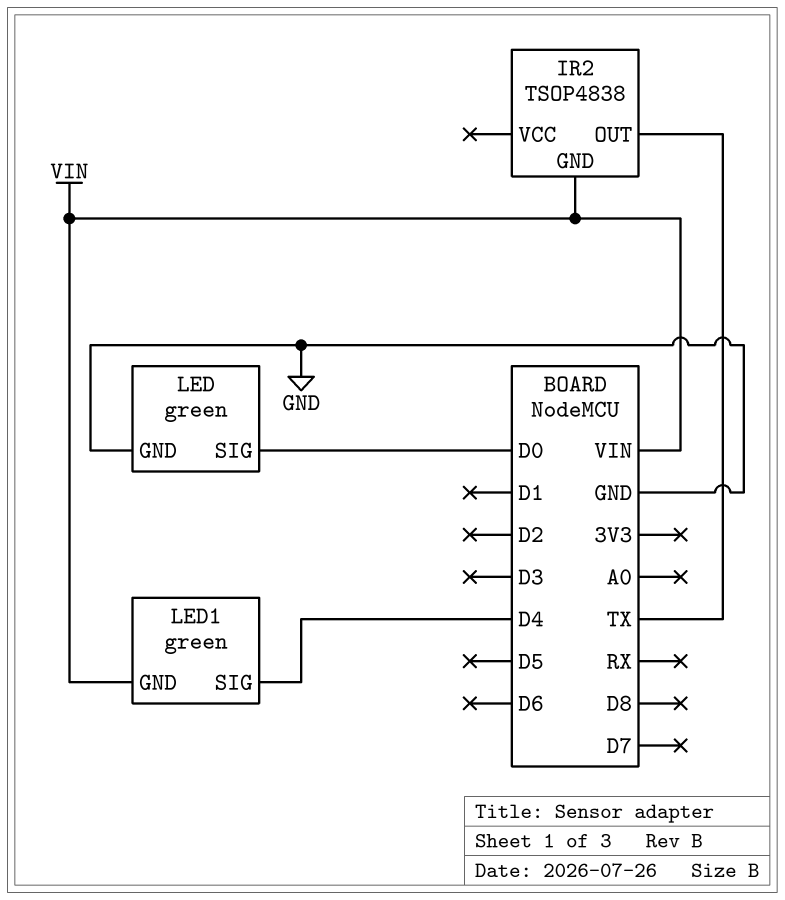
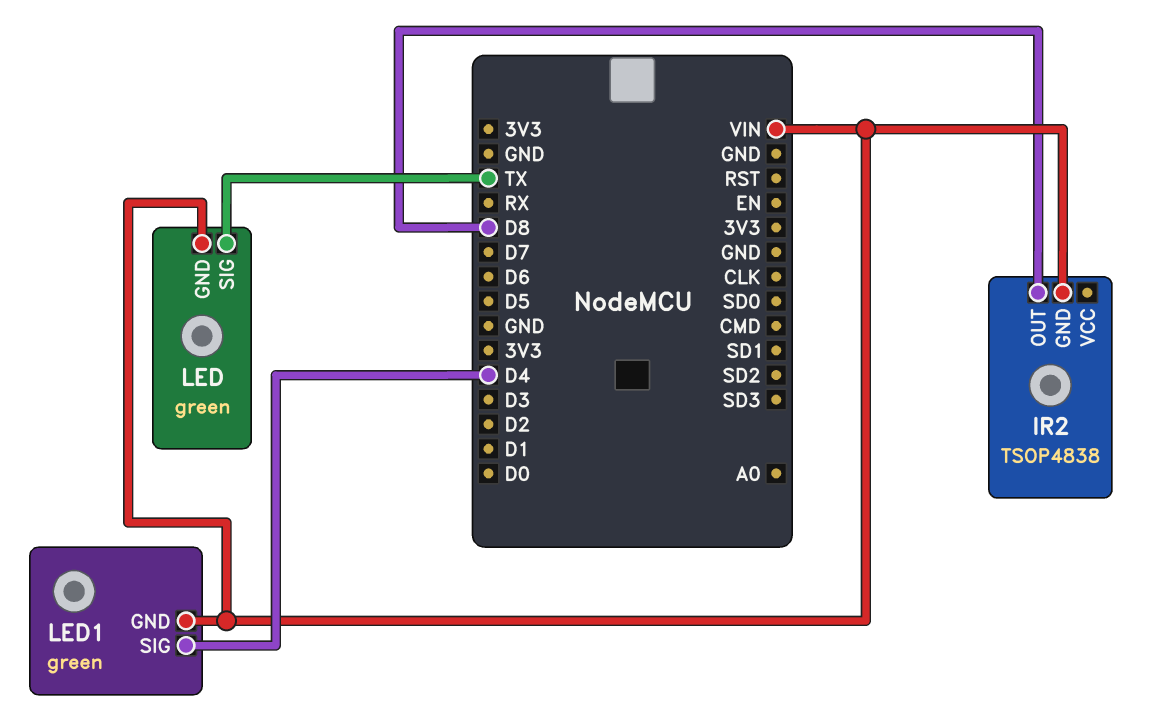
IR2 pin OUT: TX -> D8
LED pin GND: GND -> VIN
LED pin SIG: D0 -> TX

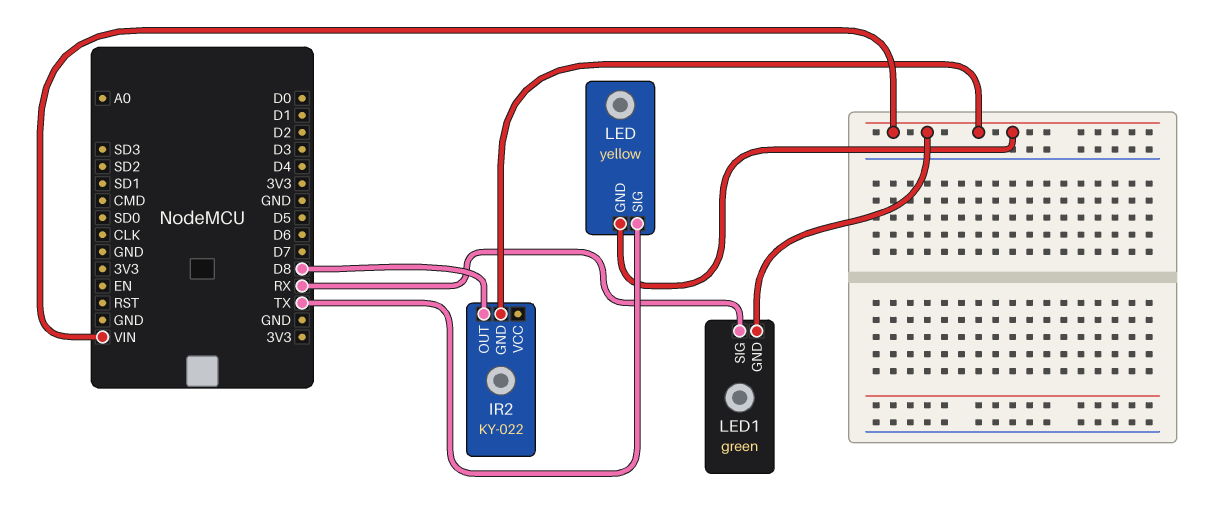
IR2: TSOP4838 -> KY-022
LED: green -> yellow
LED1 pin SIG: D4 -> RX

